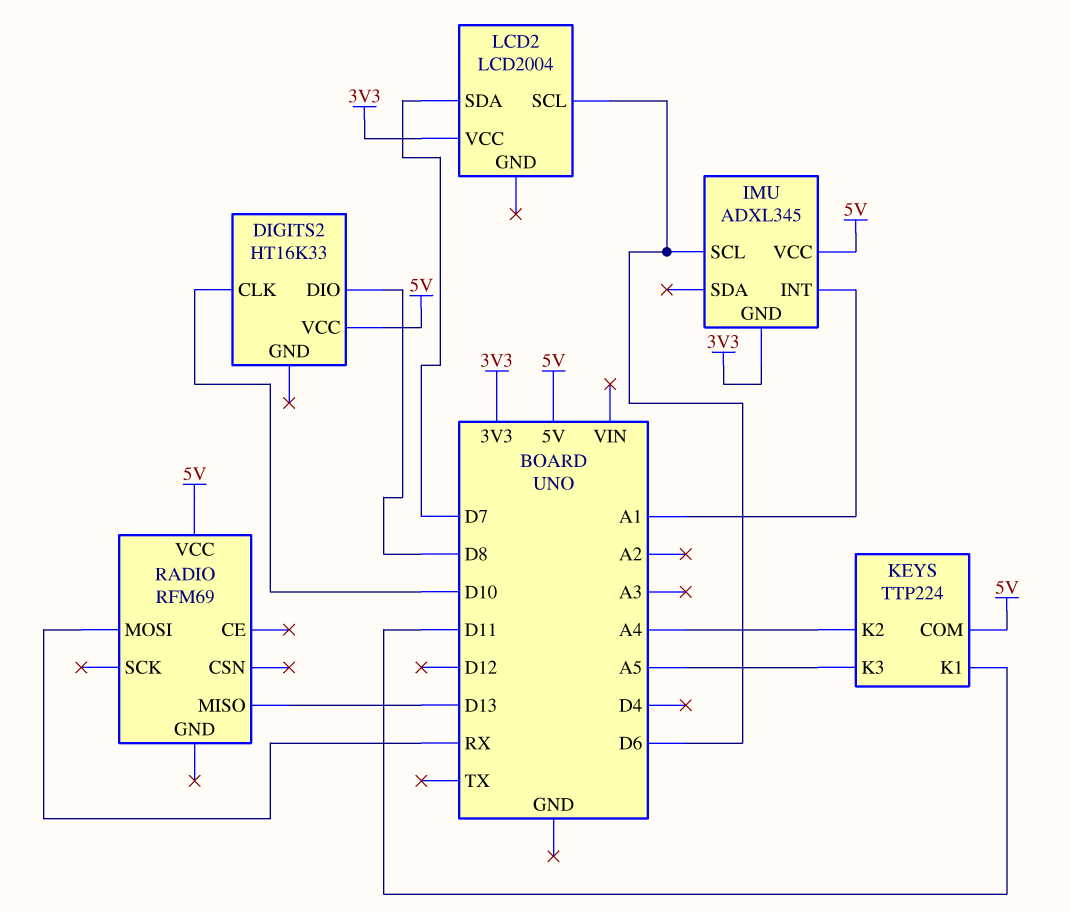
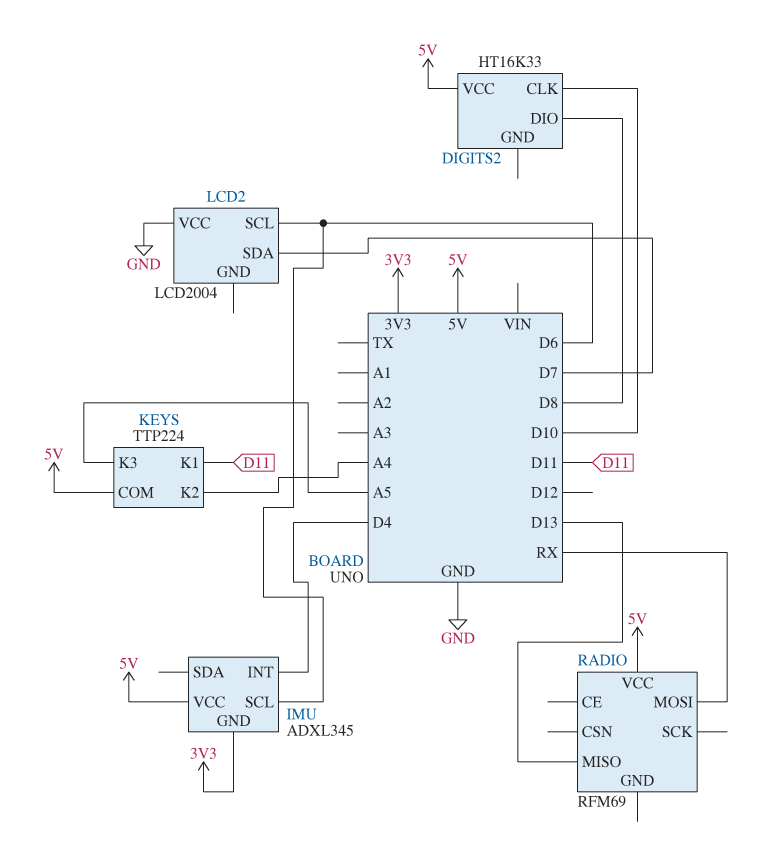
IMU pin INT: A1 -> D4
LCD2 pin VCC: 3V3 -> GND

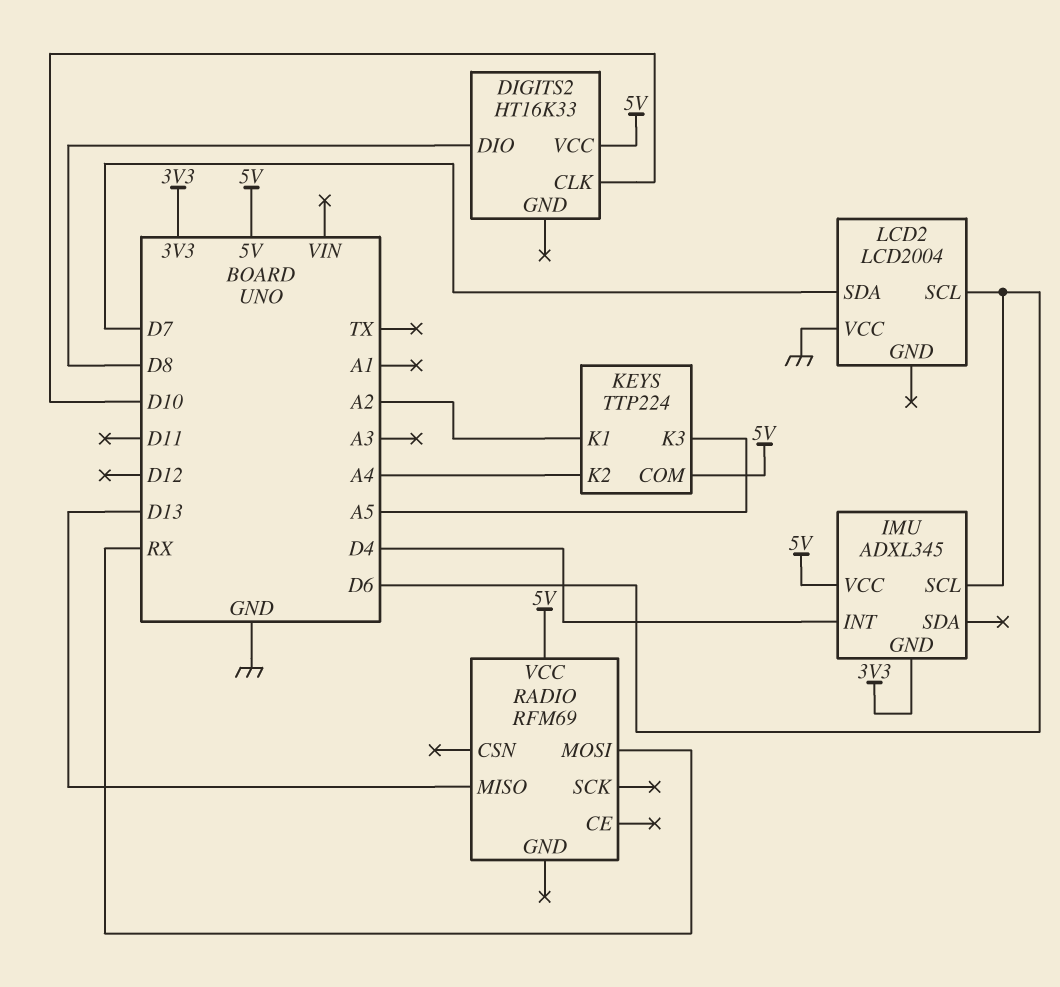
KEYS pin K1: D11 -> A2

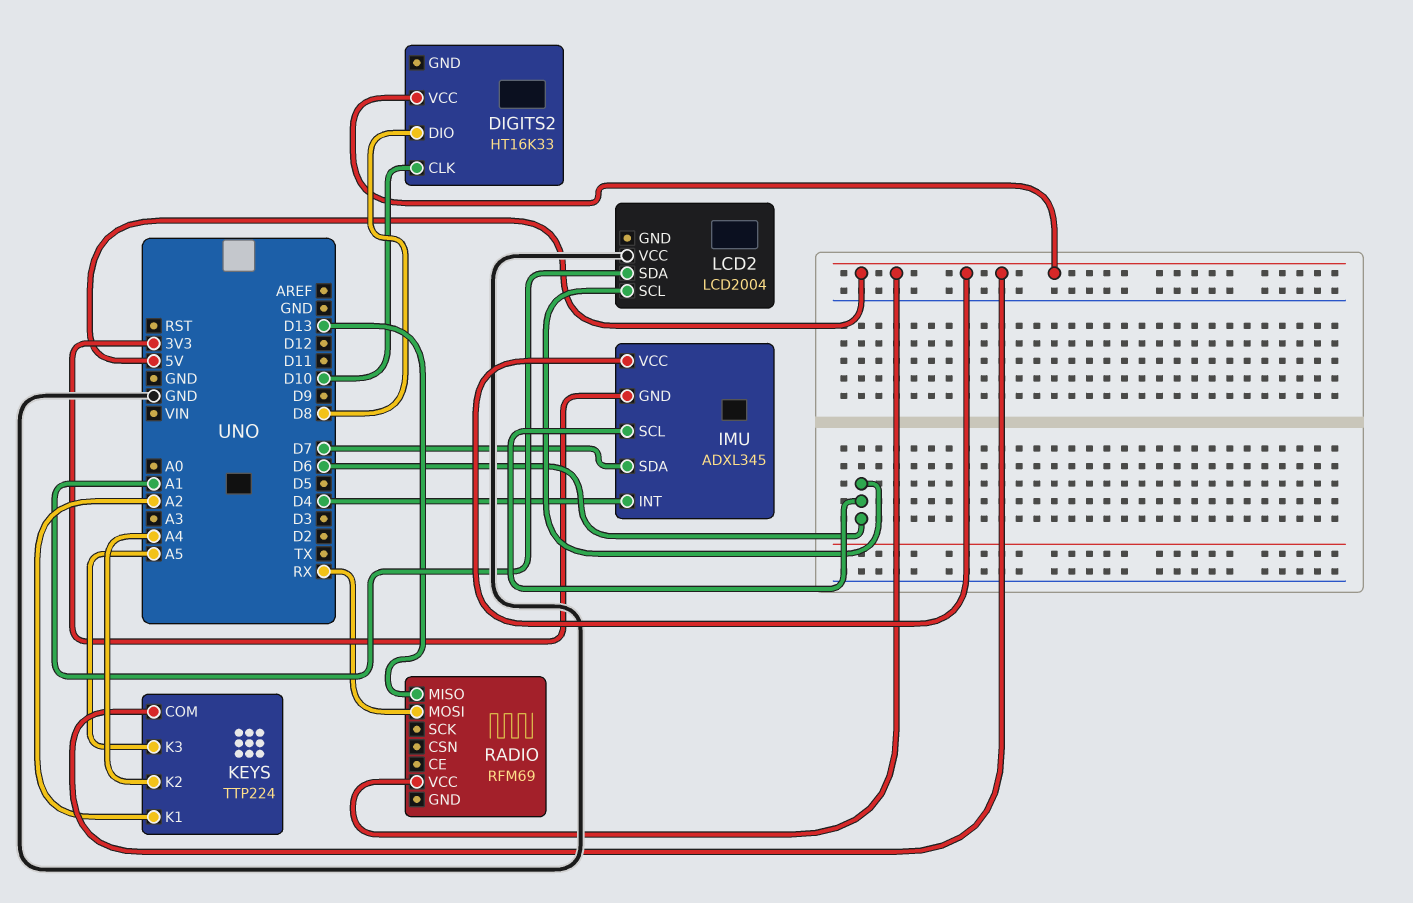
IMU pin SDA: none -> D7
LCD2 pin SDA: D7 -> A1

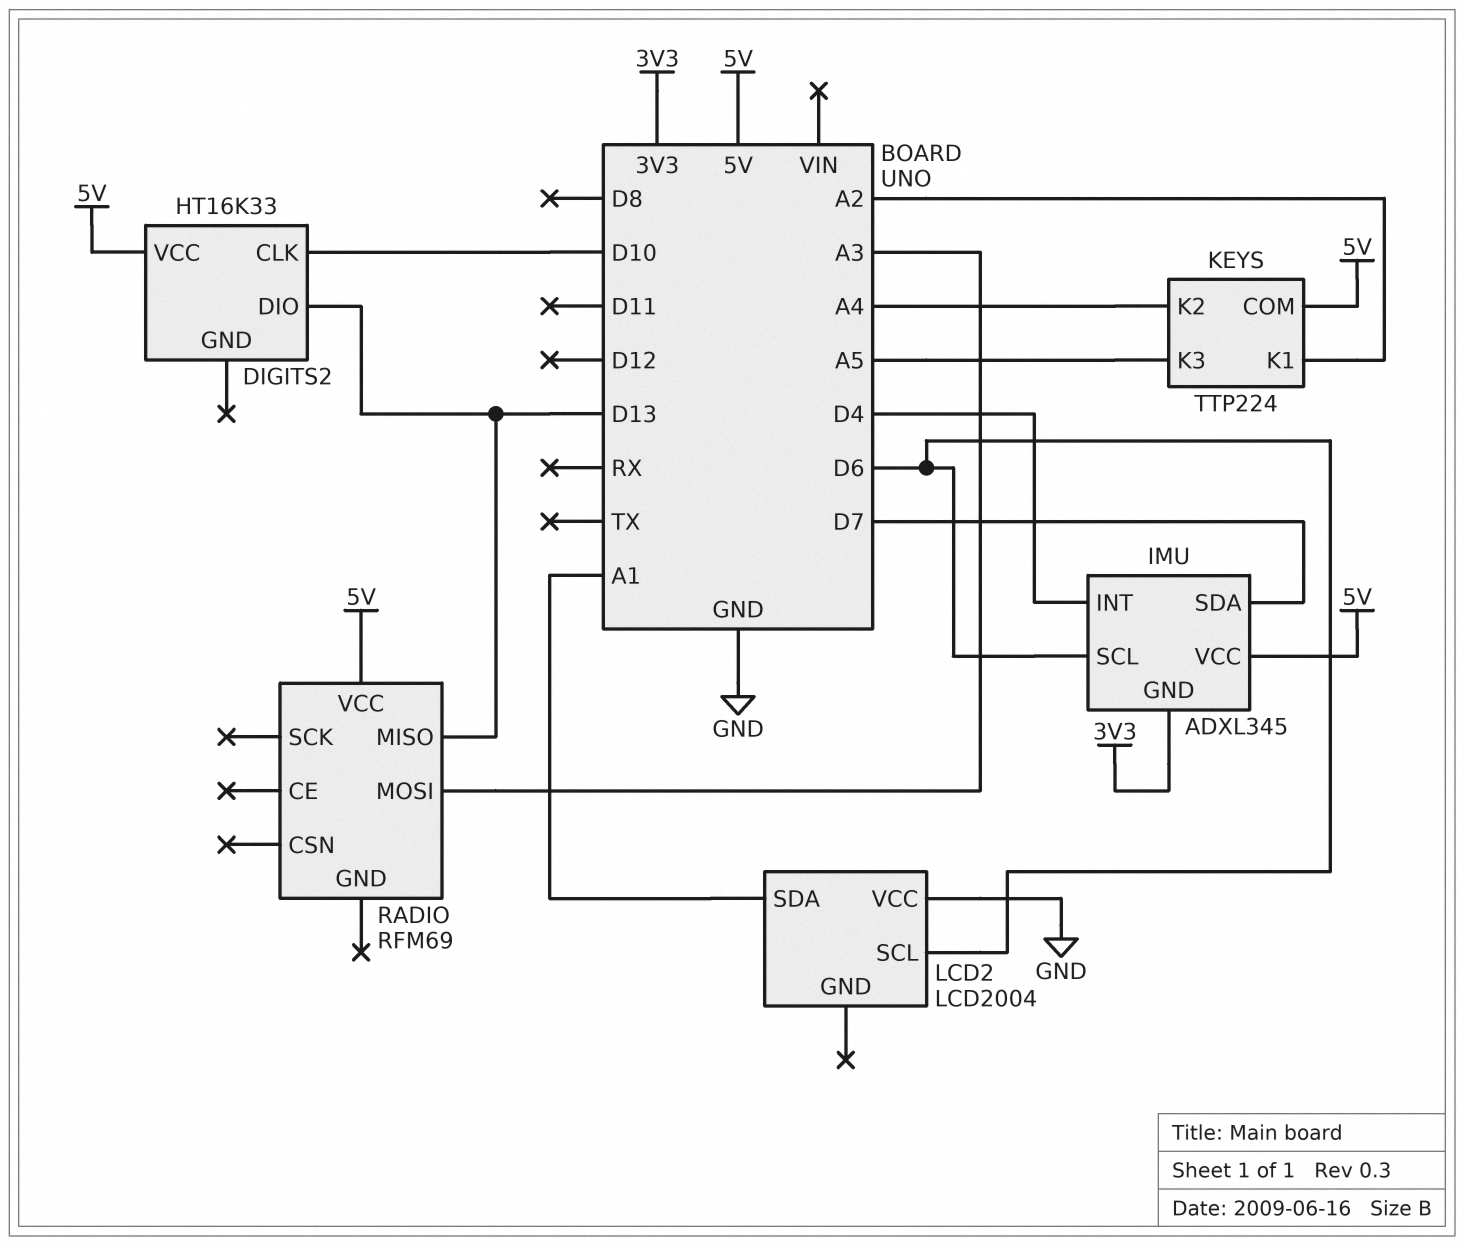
DIGITS2 pin DIO: D8 -> D13
RADIO pin MOSI: RX -> A3

